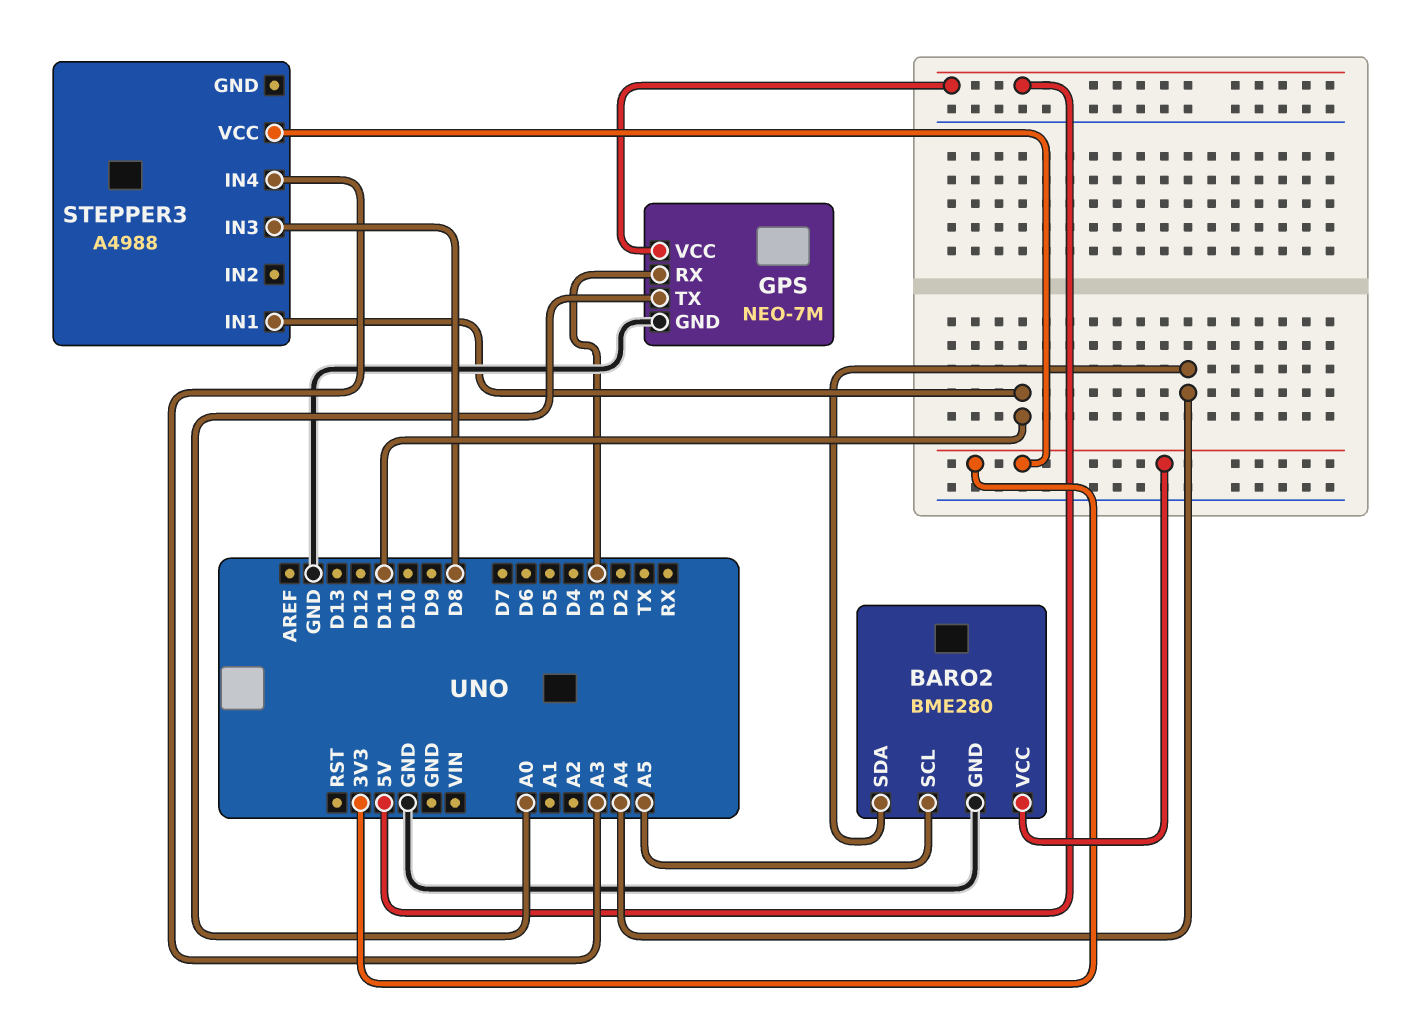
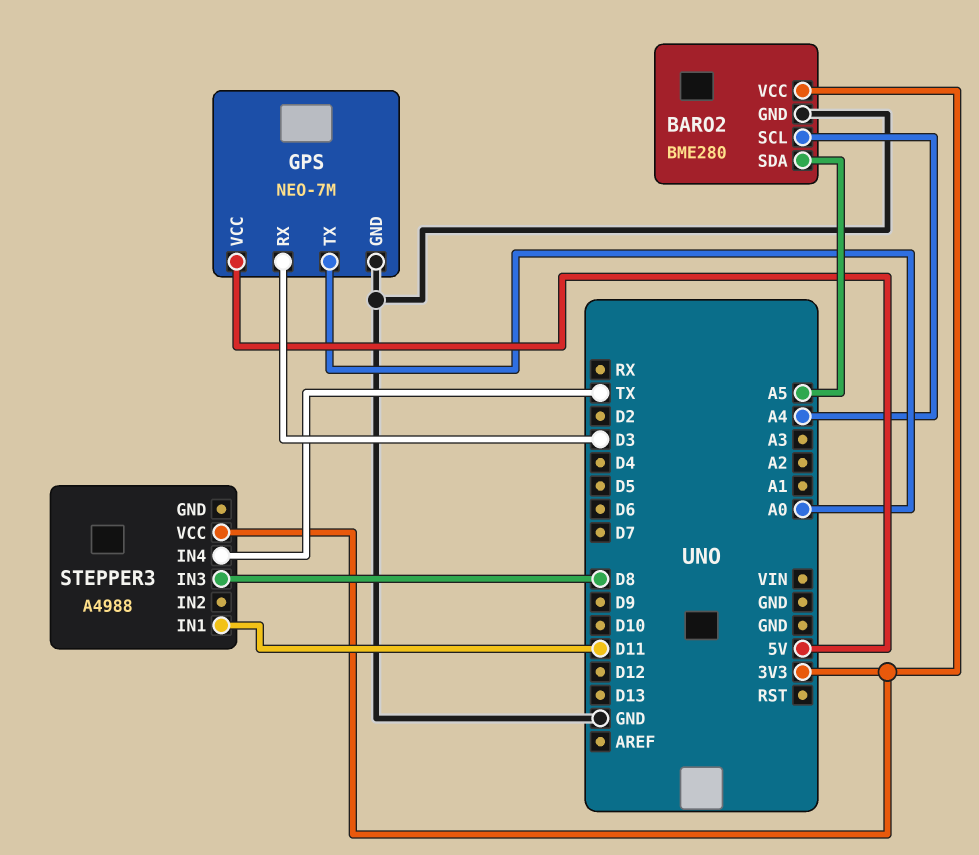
BARO2 pin SCL: A5 -> A4
BARO2 pin SDA: A4 -> A5
STEPPER3 pin IN4: A3 -> TX

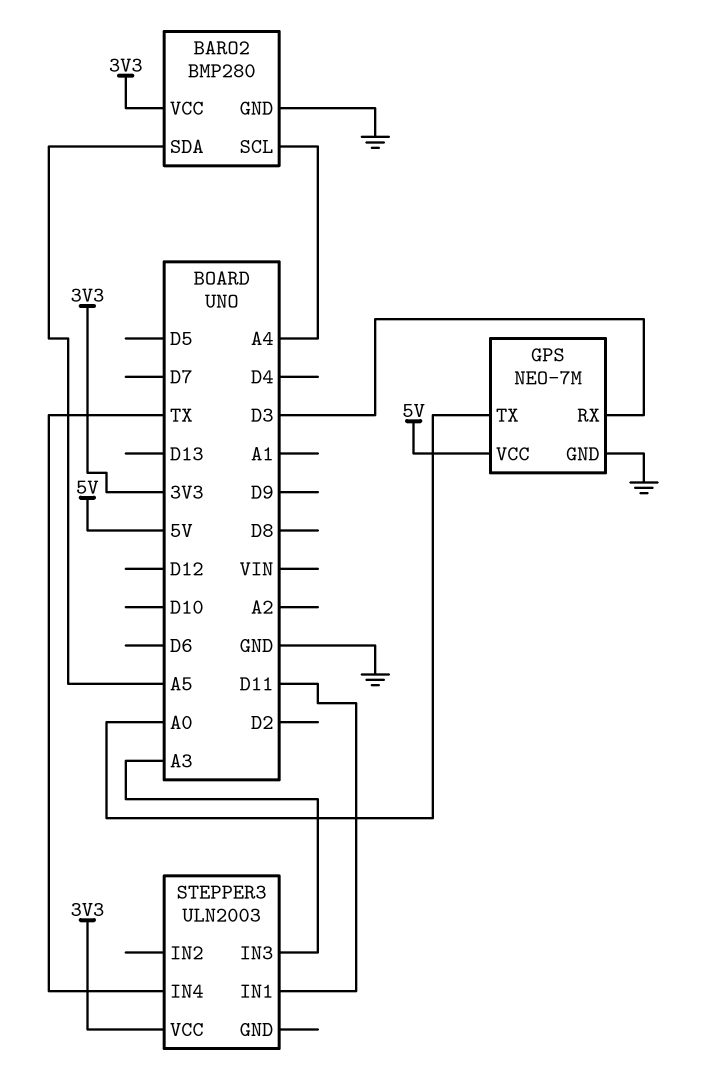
BARO2: BME280 -> BMP280
STEPPER3: A4988 -> ULN2003
STEPPER3 pin IN3: D8 -> A3

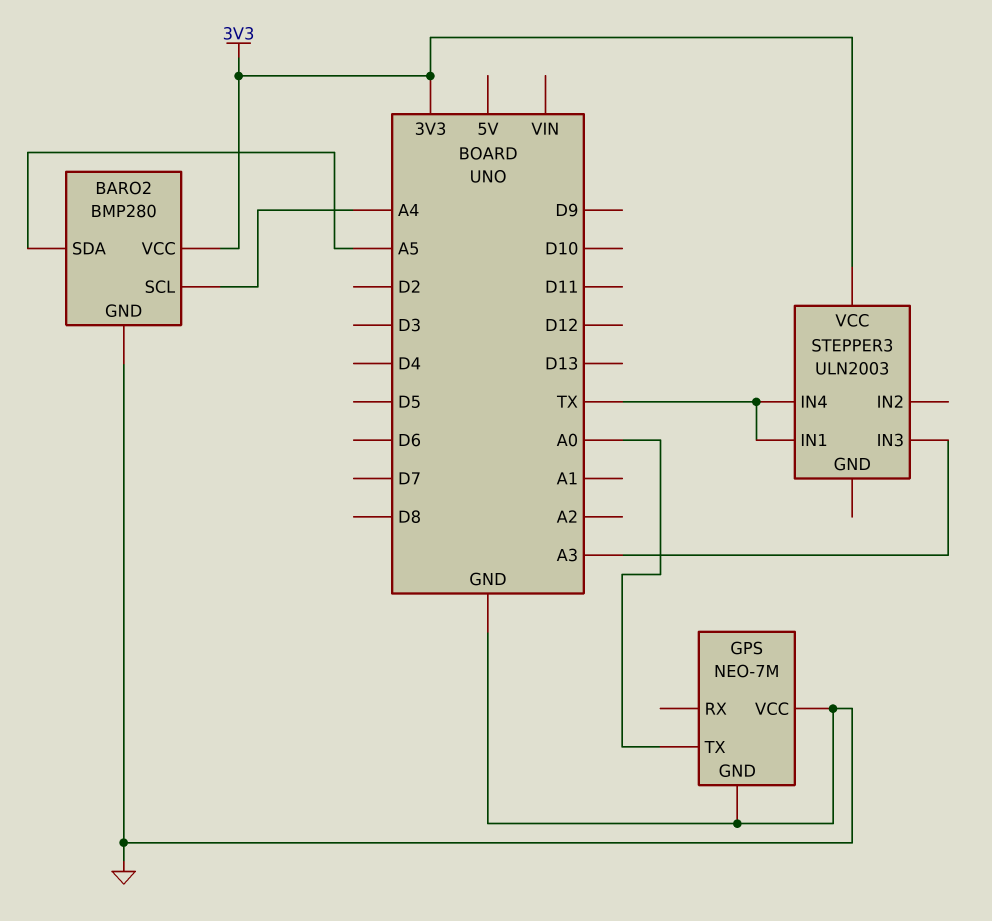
GPS pin RX: D3 -> none
GPS pin VCC: 5V -> GND
STEPPER3 pin IN1: D11 -> TX

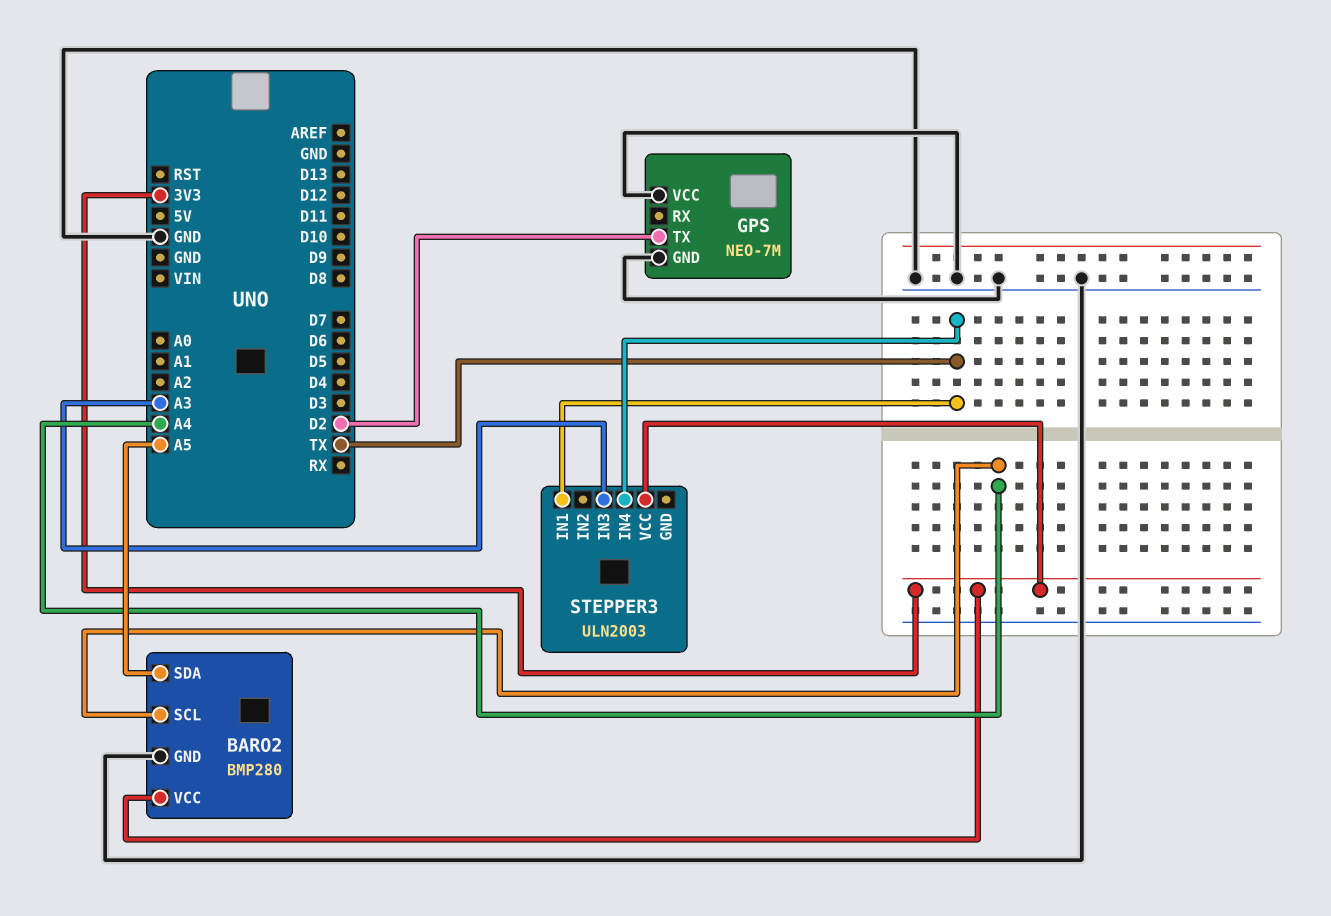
GPS pin TX: A0 -> D2

